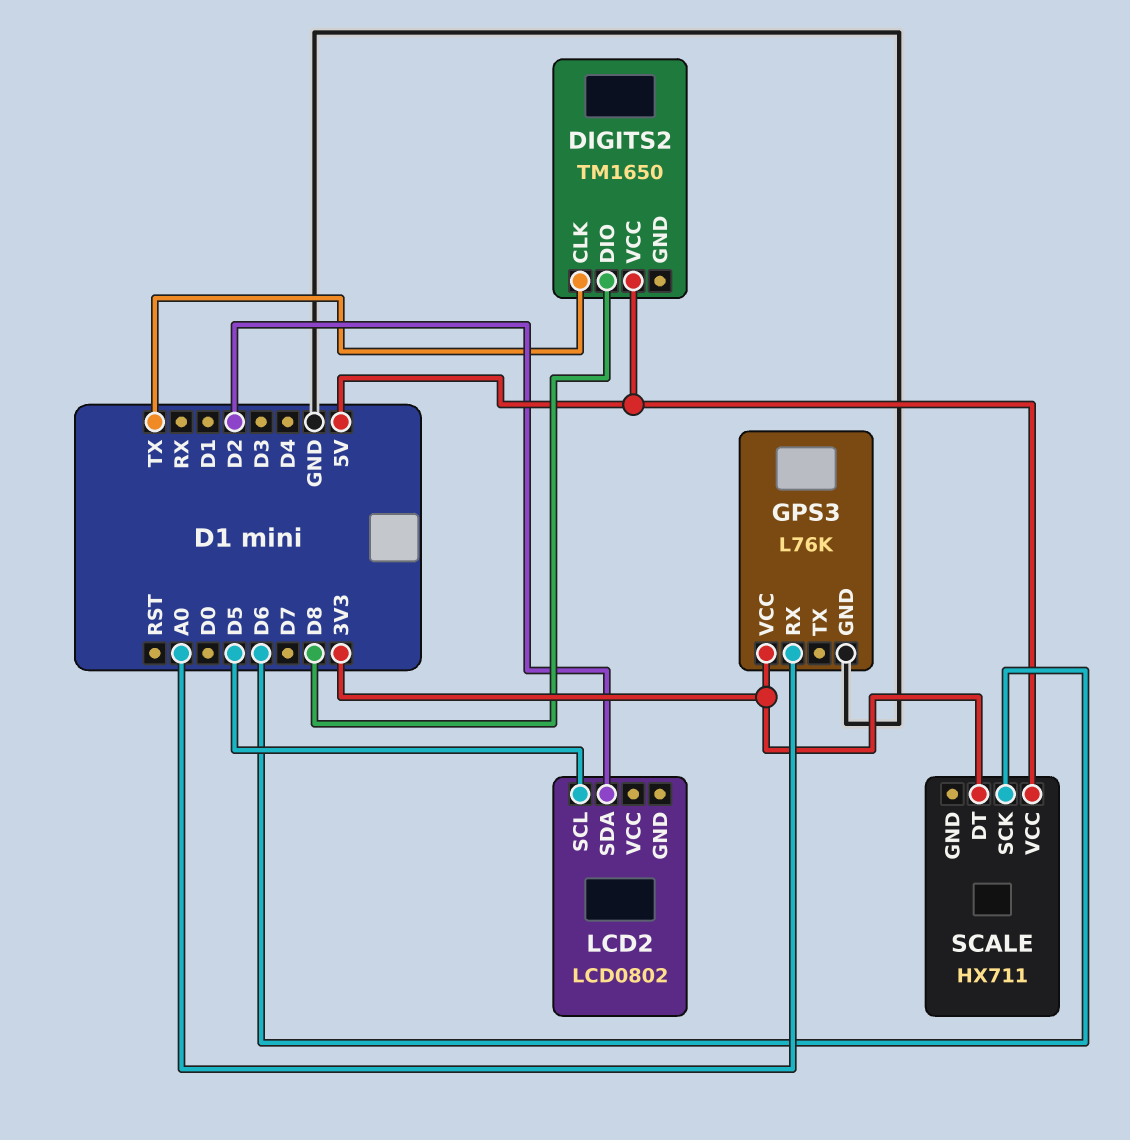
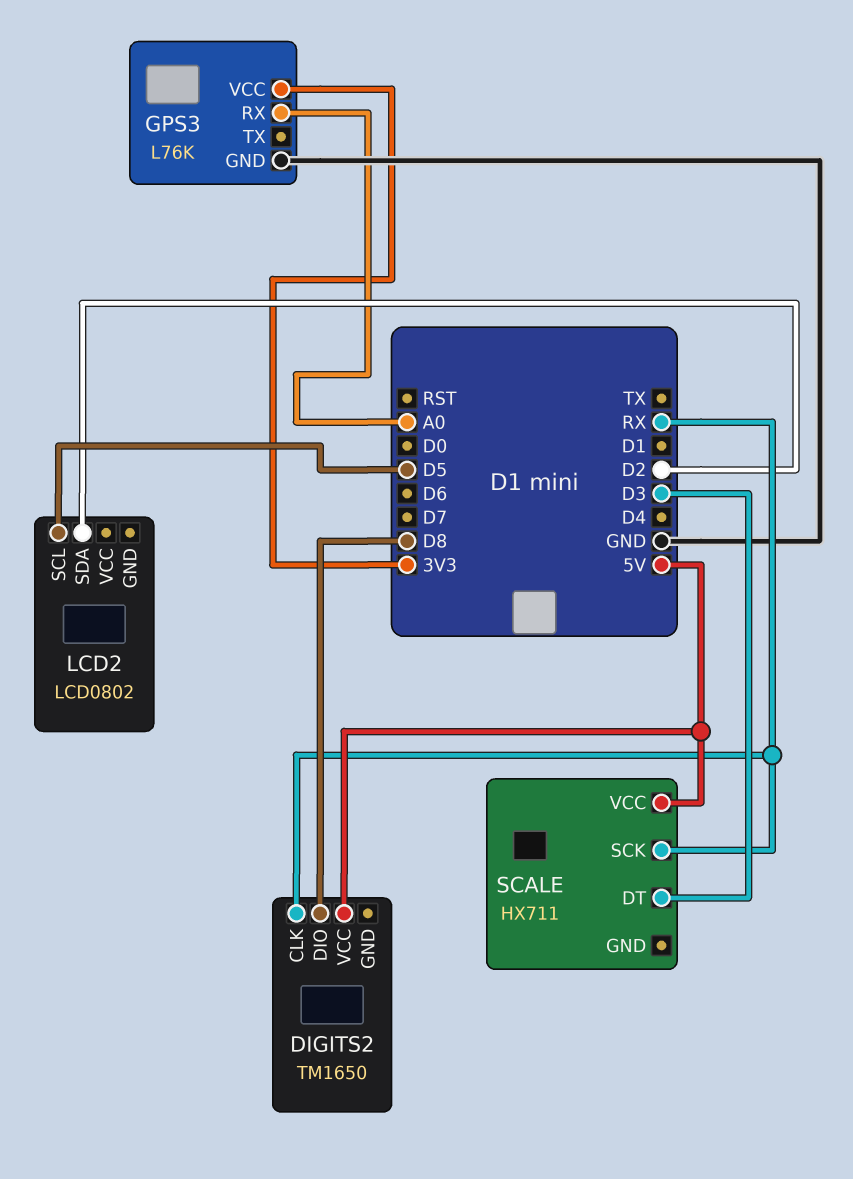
DIGITS2 pin CLK: TX -> RX
SCALE pin DT: 3V3 -> D3
SCALE pin SCK: D6 -> RX

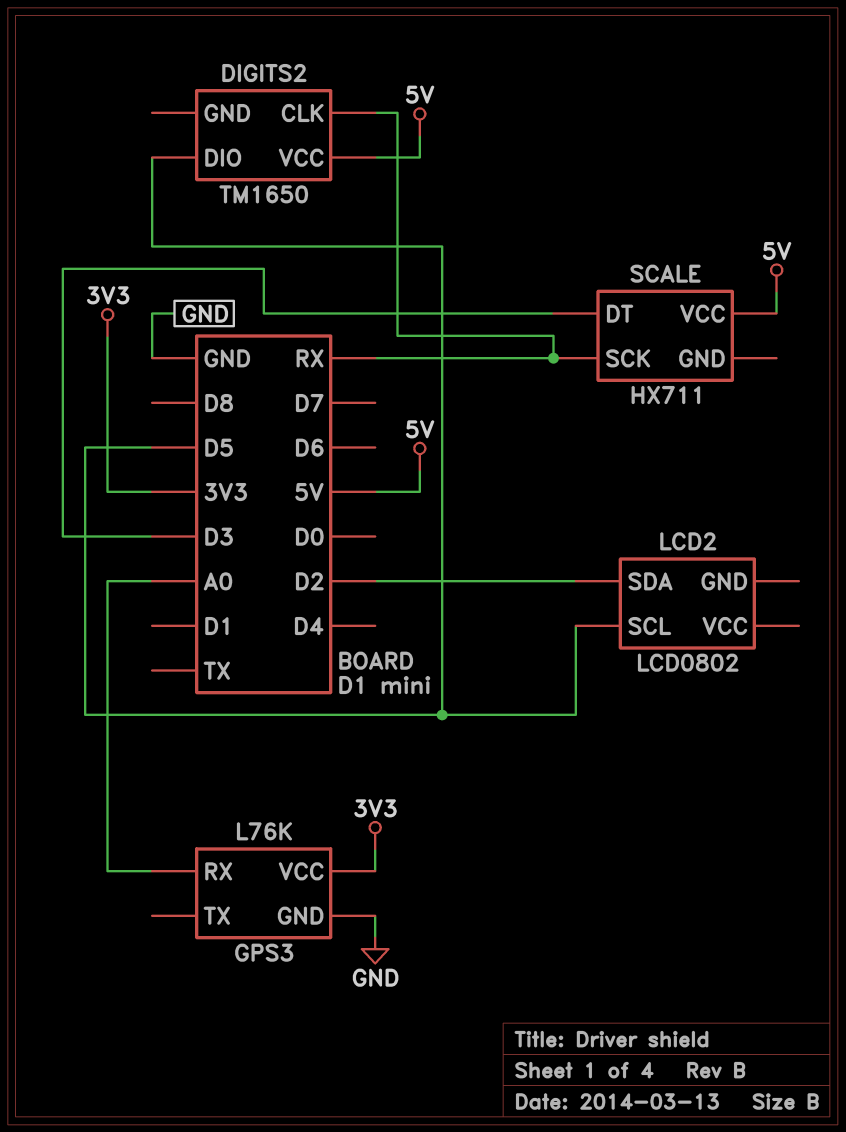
DIGITS2 pin DIO: D8 -> D5

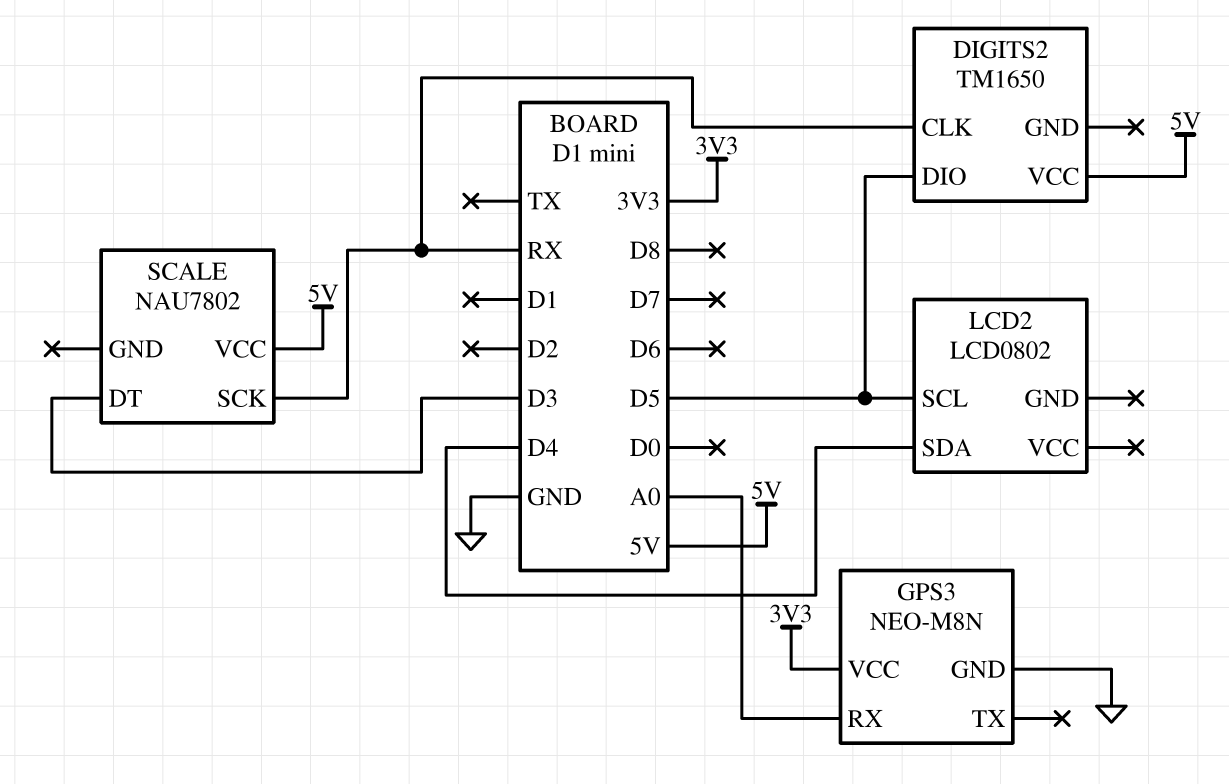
GPS3: L76K -> NEO-M8N
LCD2 pin SDA: D2 -> D4
SCALE: HX711 -> NAU7802

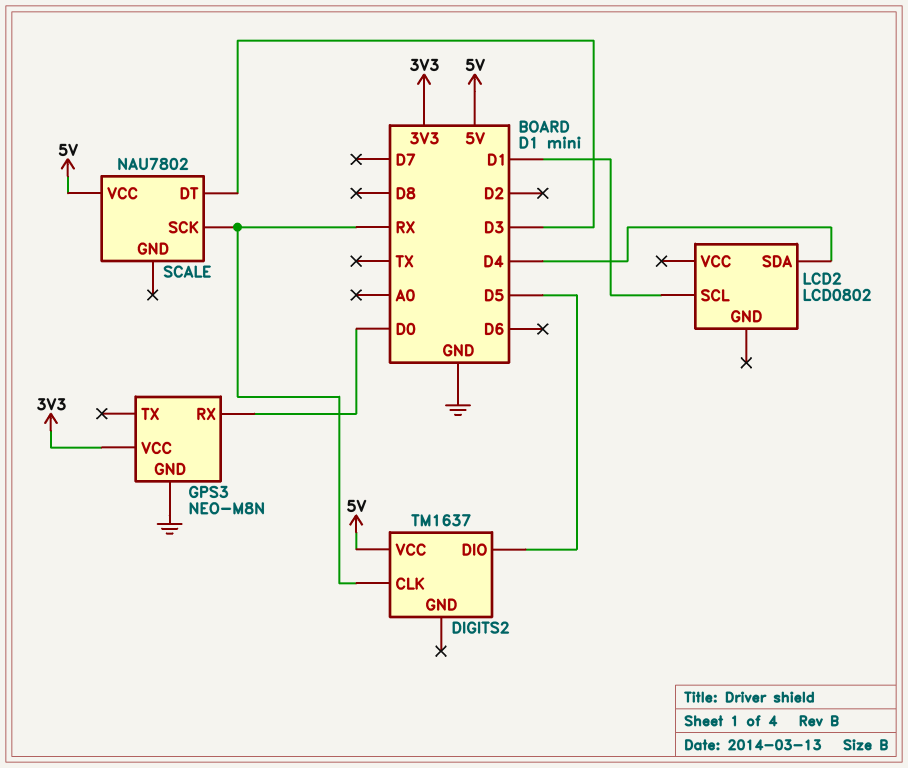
DIGITS2: TM1650 -> TM1637
GPS3 pin RX: A0 -> D0
LCD2 pin SCL: D5 -> D1

